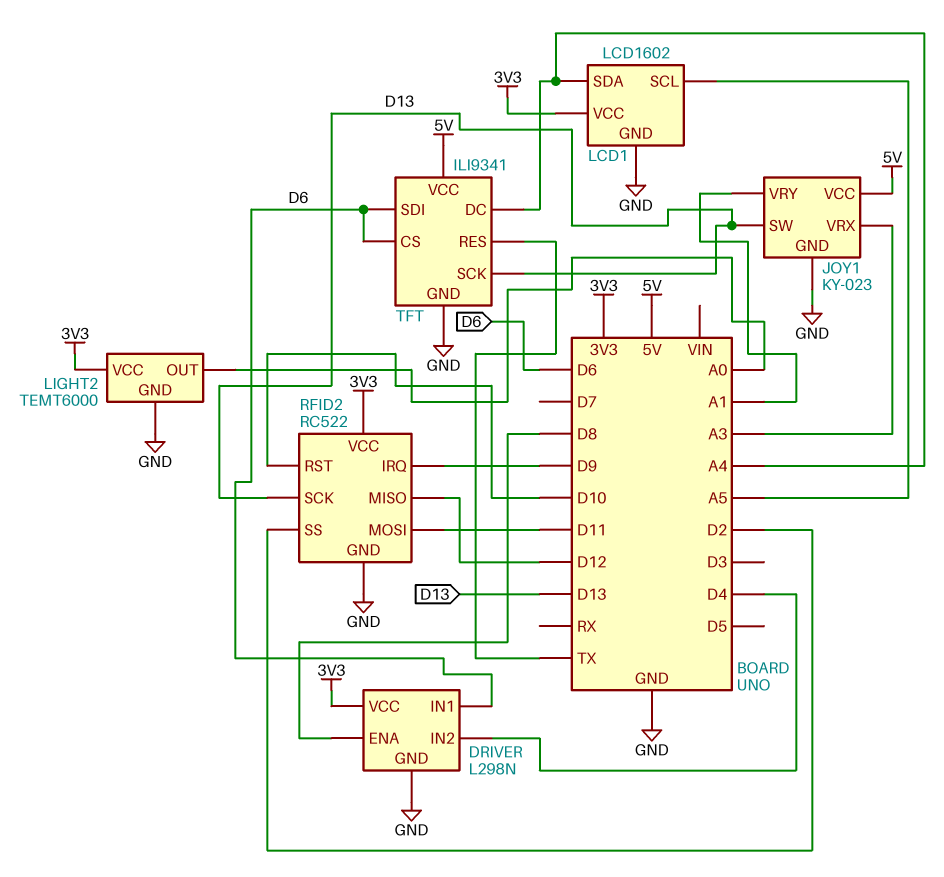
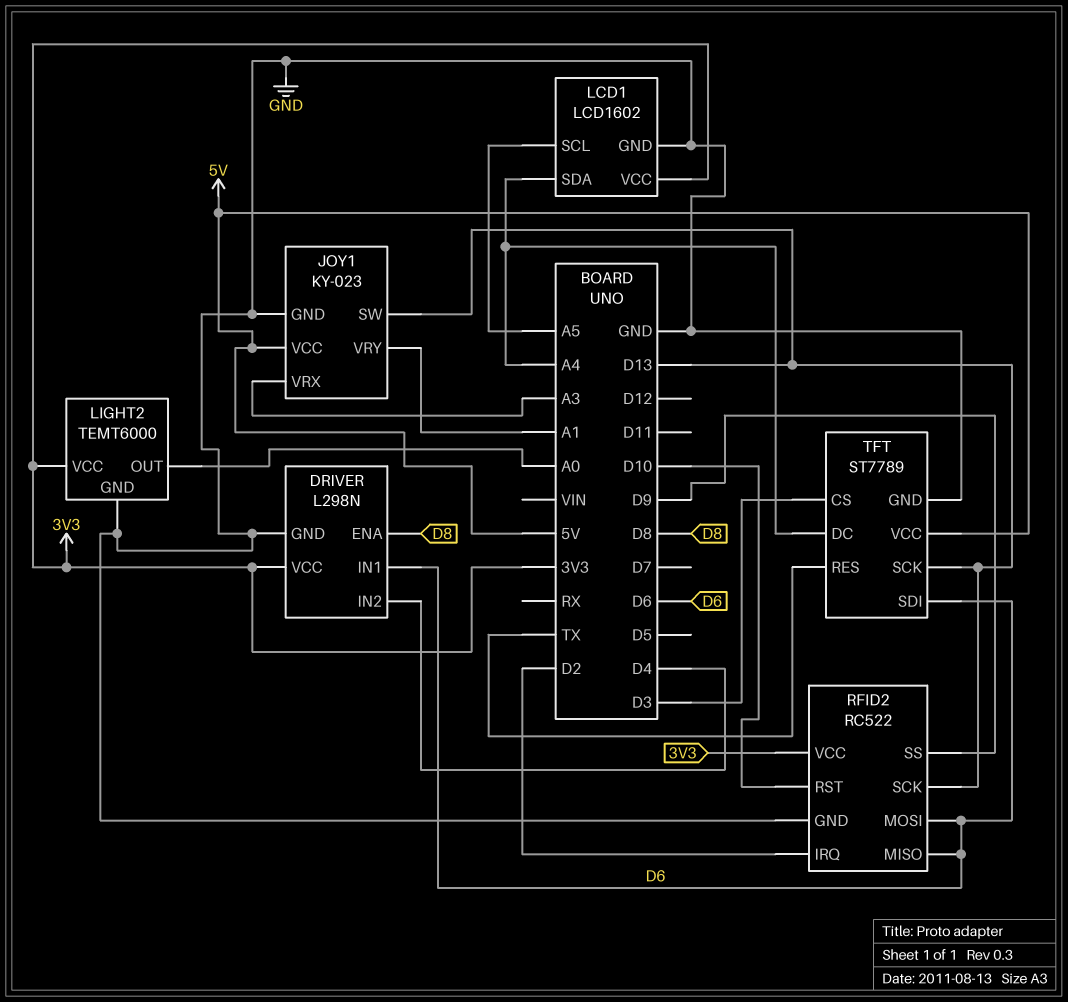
RFID2 pin IRQ: D9 -> D2
RFID2 pin MISO: D12 -> D6
RFID2 pin MOSI: D11 -> D6
RFID2 pin SS: D2 -> D9
TFT: ILI9341 -> ST7789
TFT pin CS: D6 -> D3

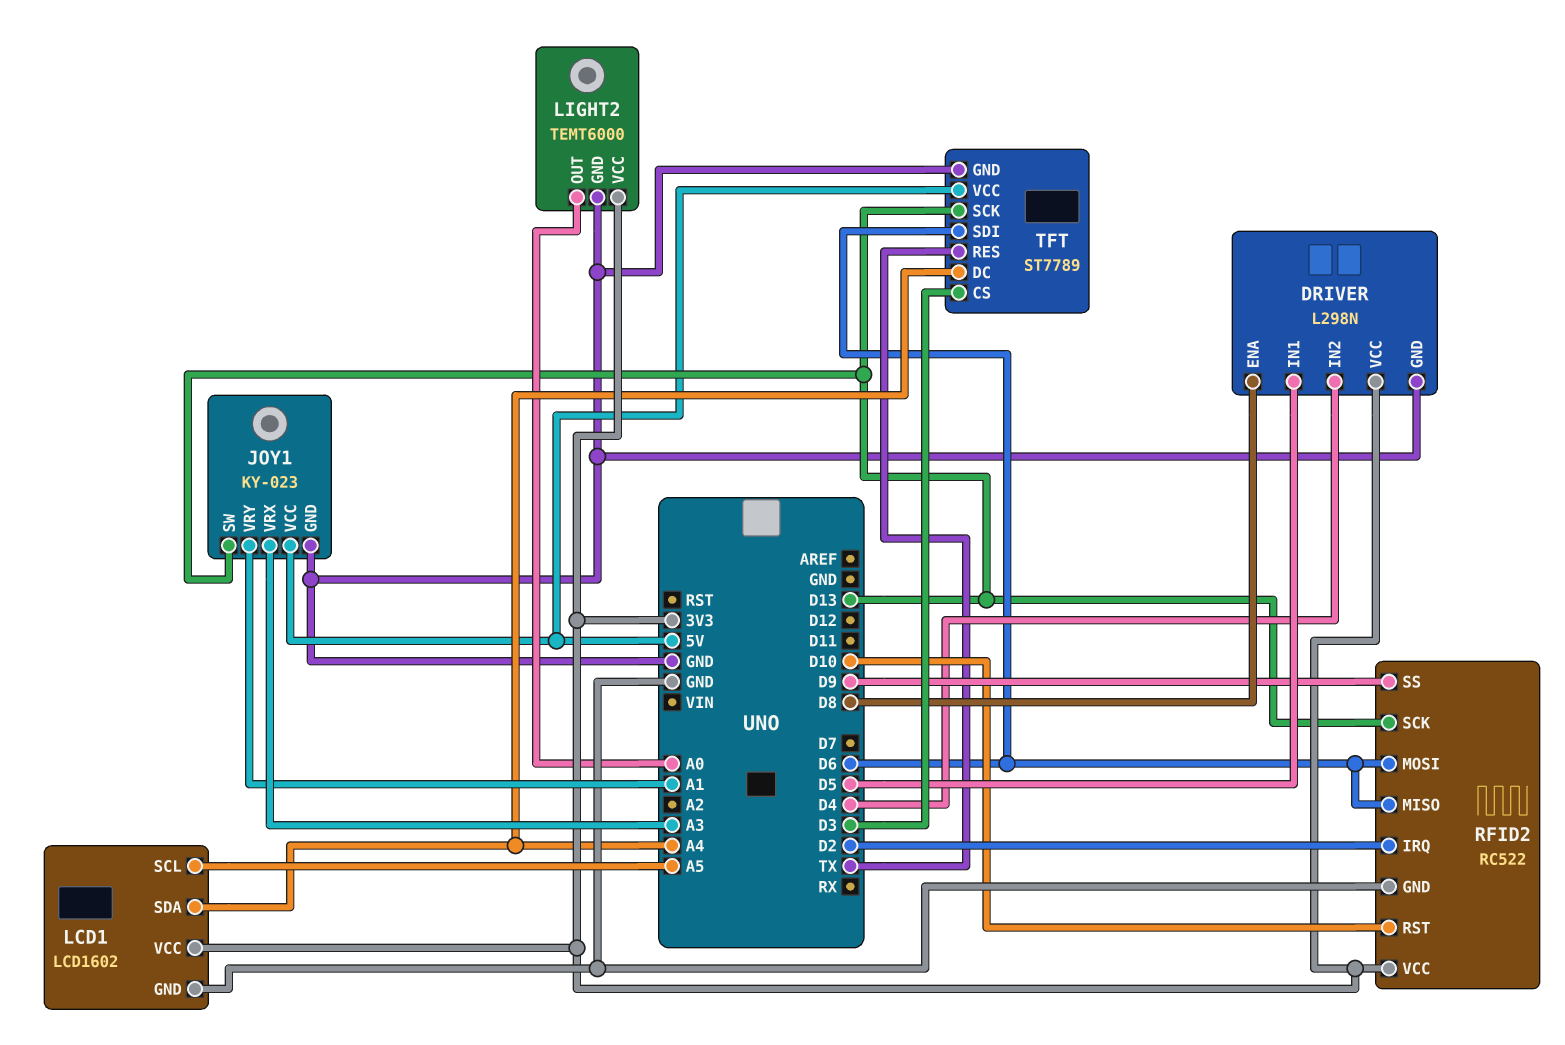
DRIVER pin IN1: D6 -> D5

